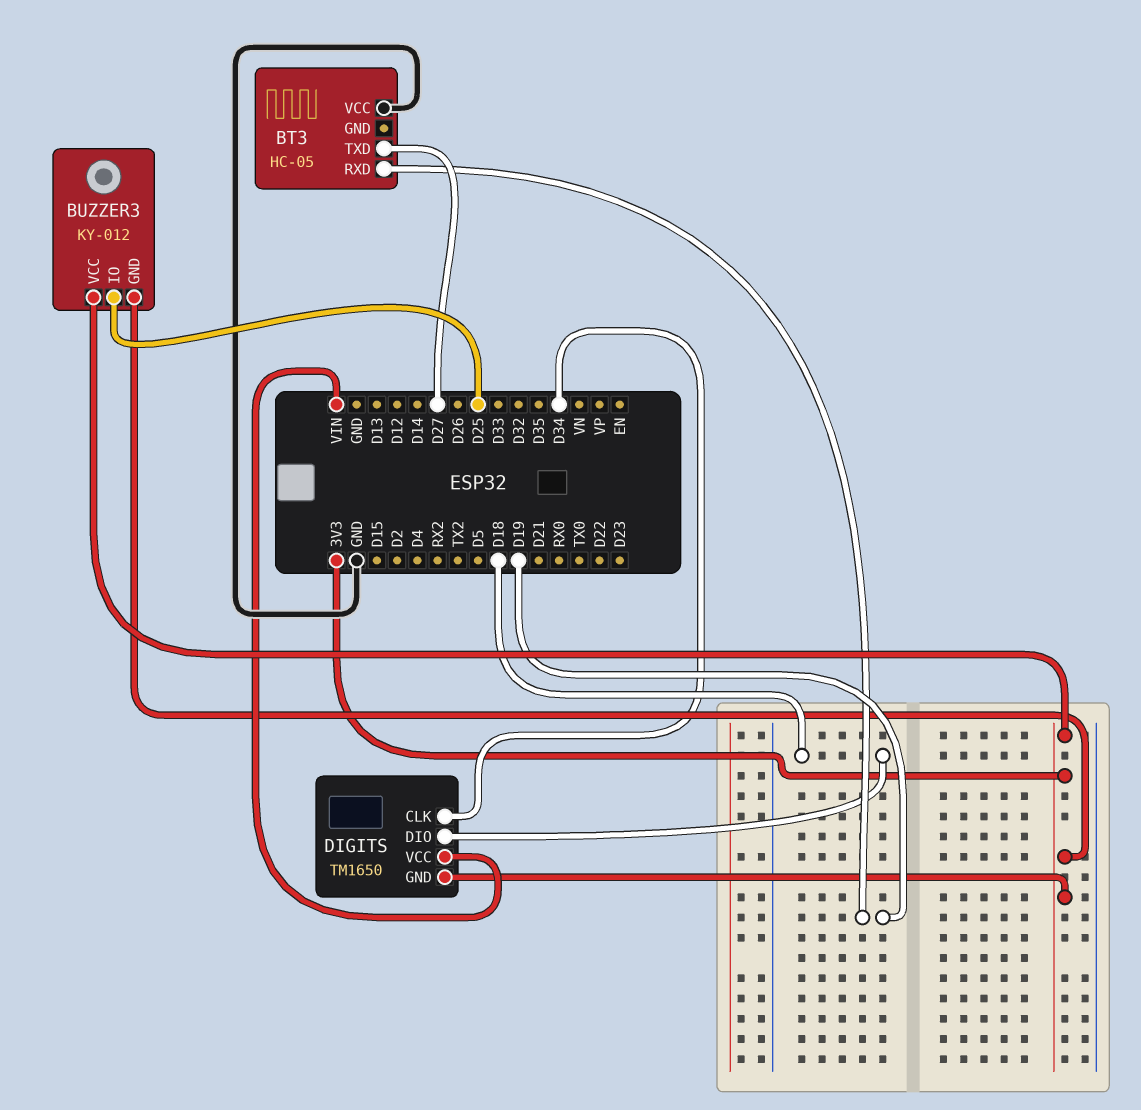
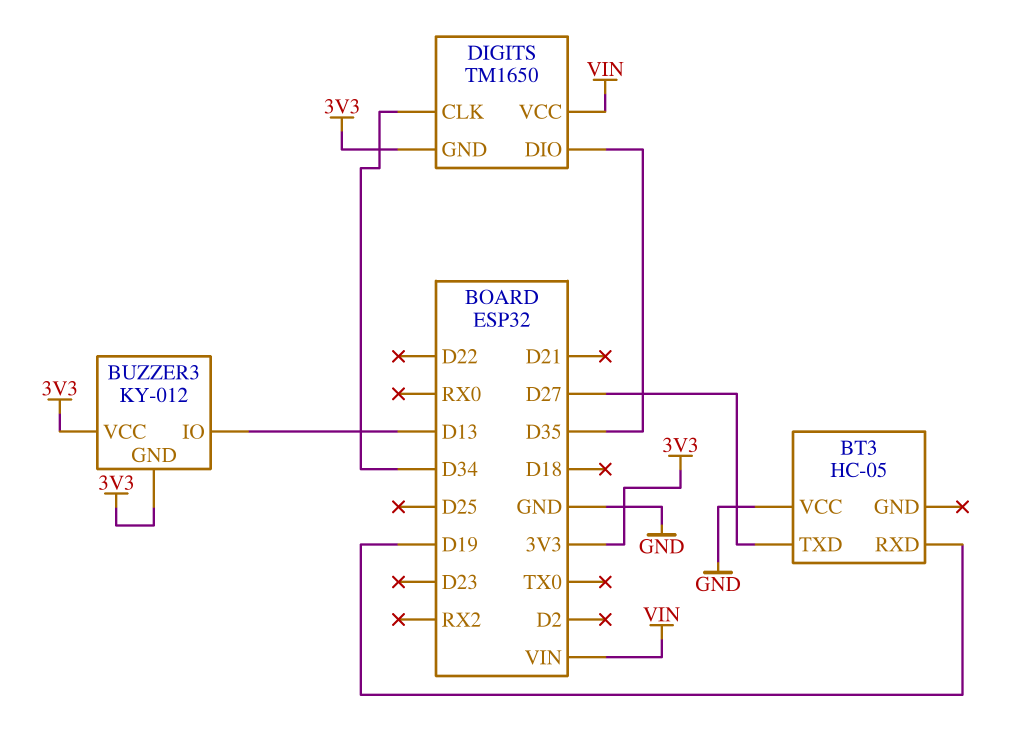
BUZZER3 pin IO: D25 -> D13
DIGITS pin DIO: D18 -> D35

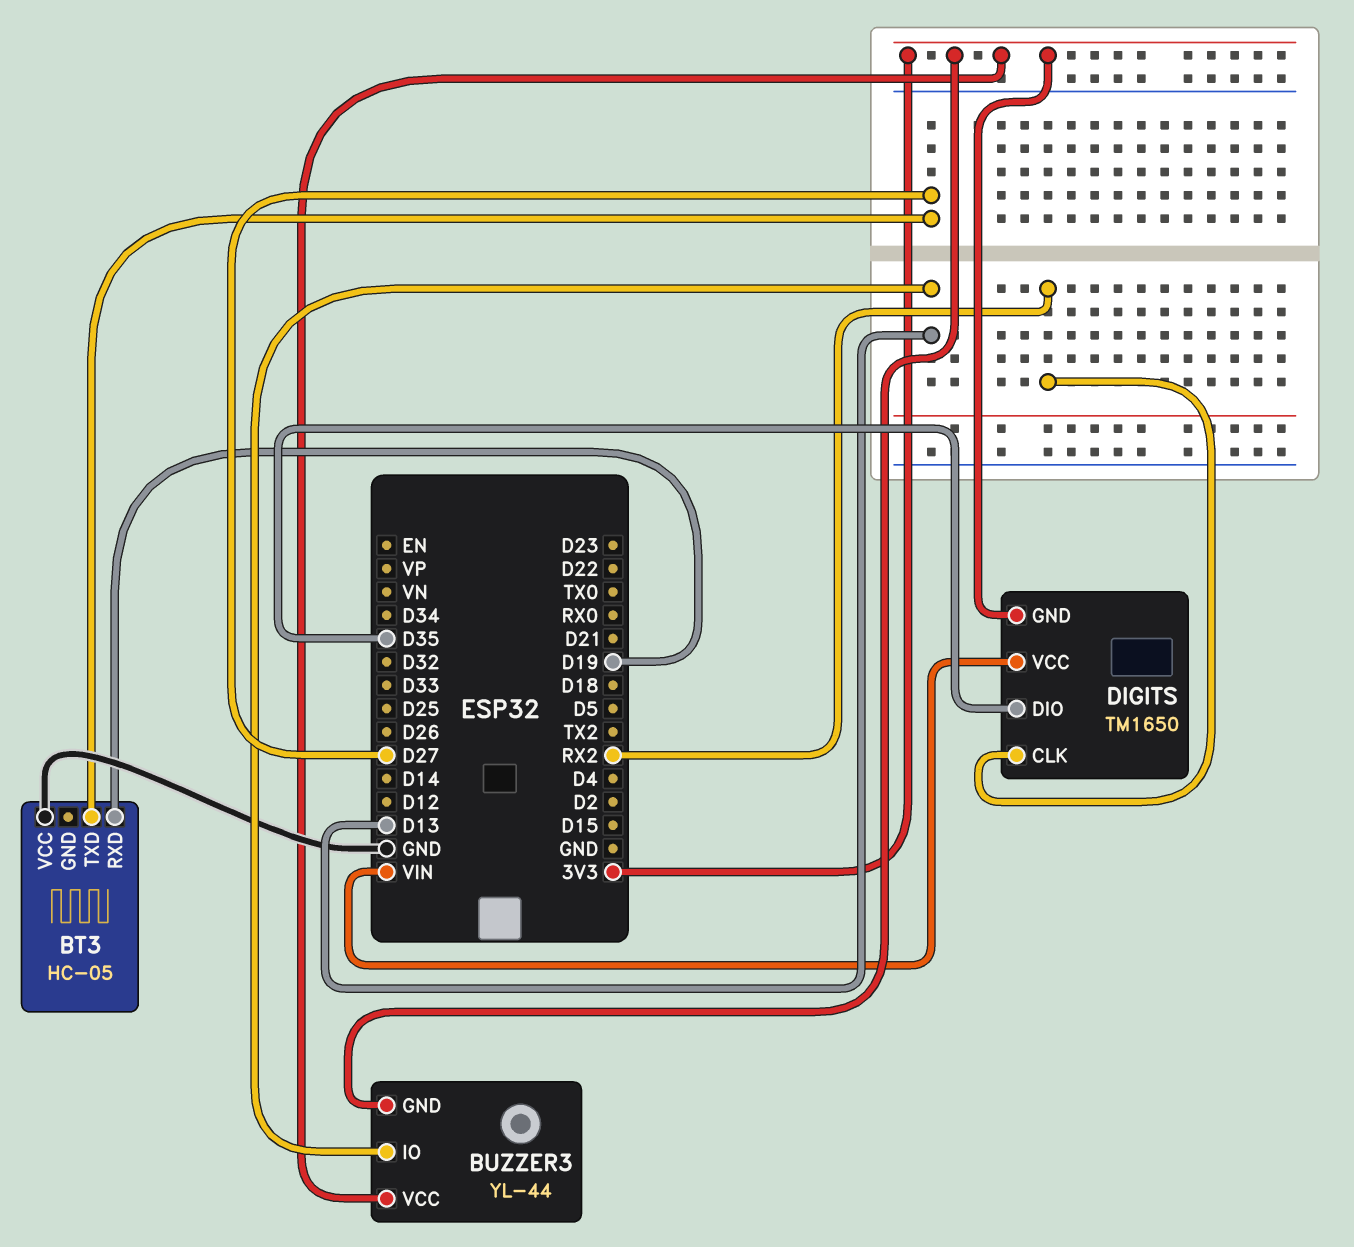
BUZZER3: KY-012 -> YL-44
DIGITS pin CLK: D34 -> RX2

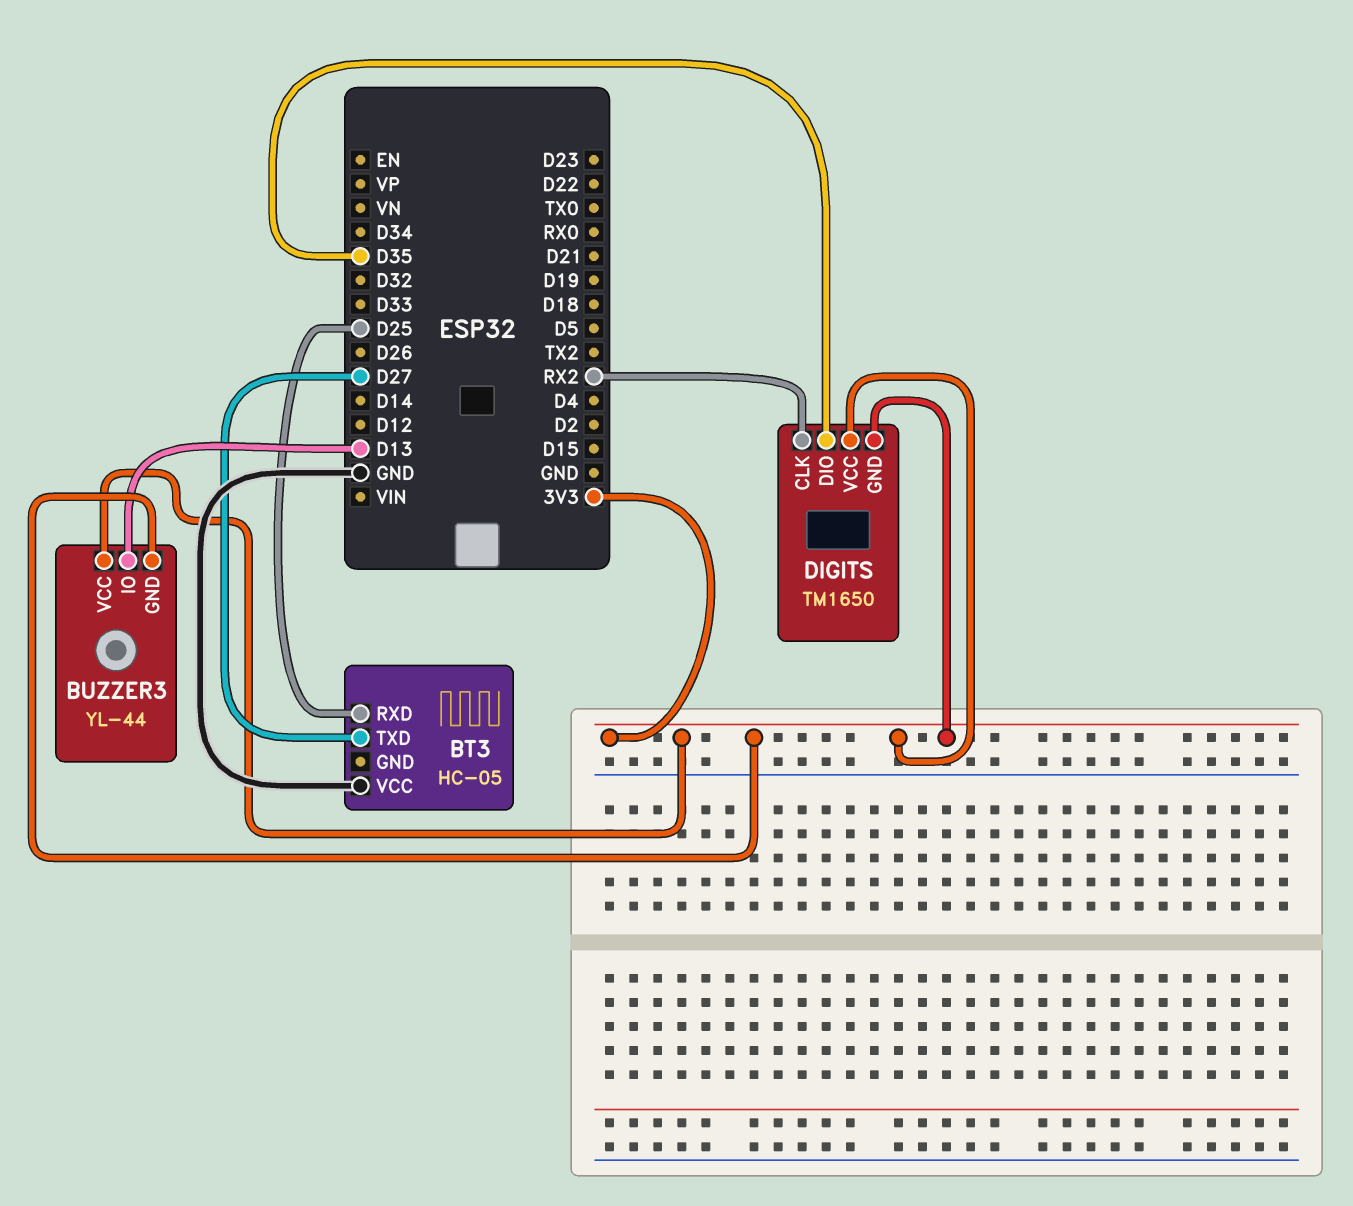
BT3 pin RXD: D19 -> D25
DIGITS pin VCC: VIN -> 3V3

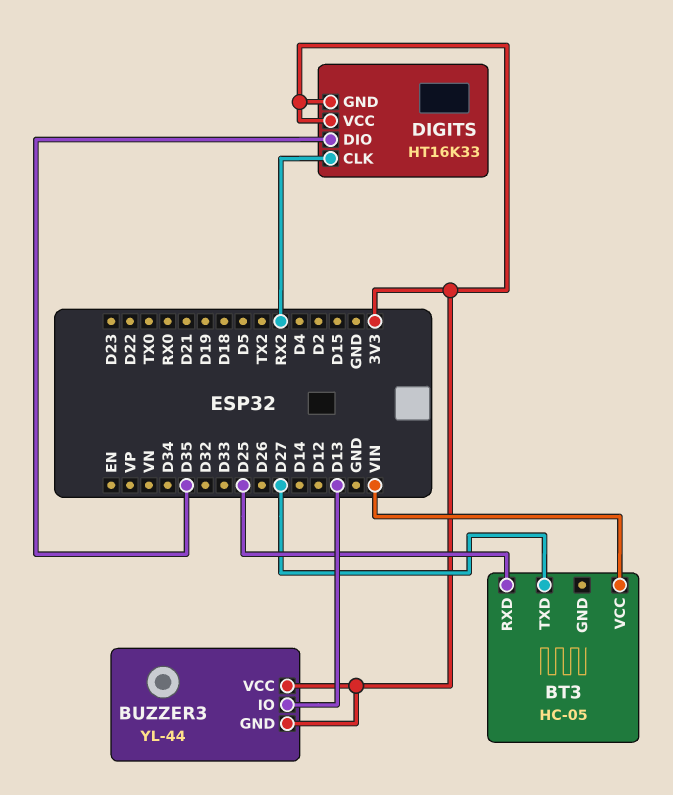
BT3 pin VCC: GND -> VIN
DIGITS: TM1650 -> HT16K33

